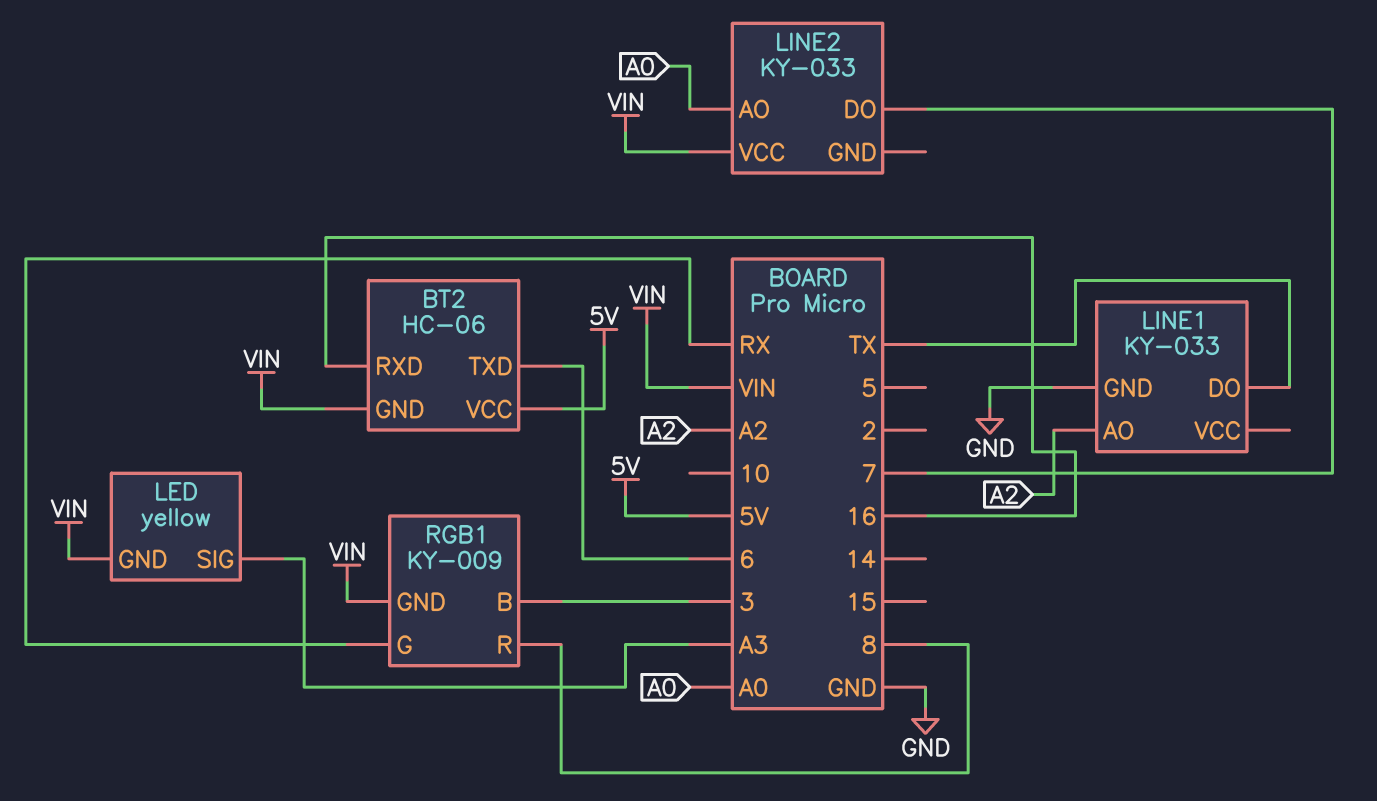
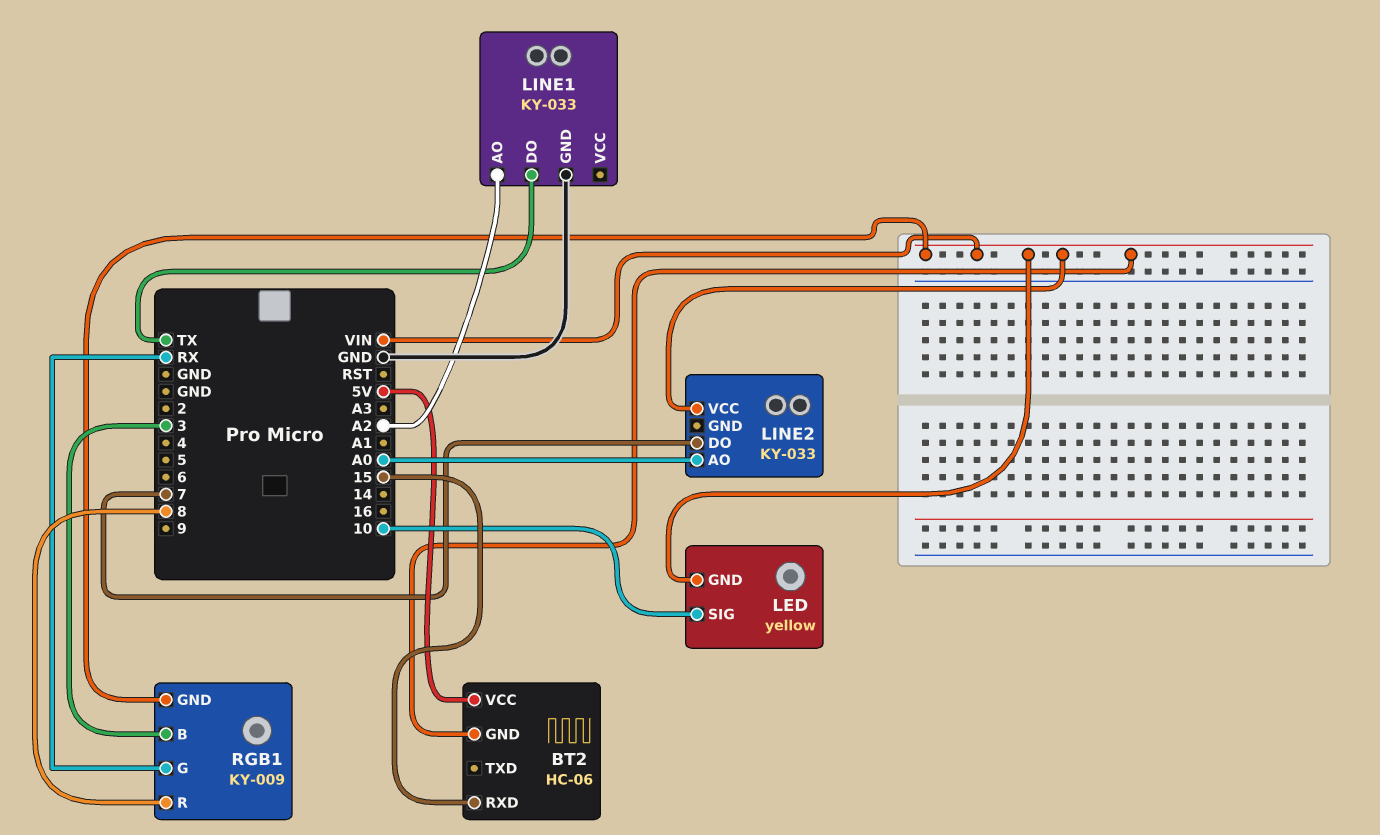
BT2 pin RXD: 16 -> 15
BT2 pin TXD: 6 -> none
LED pin SIG: A3 -> 10

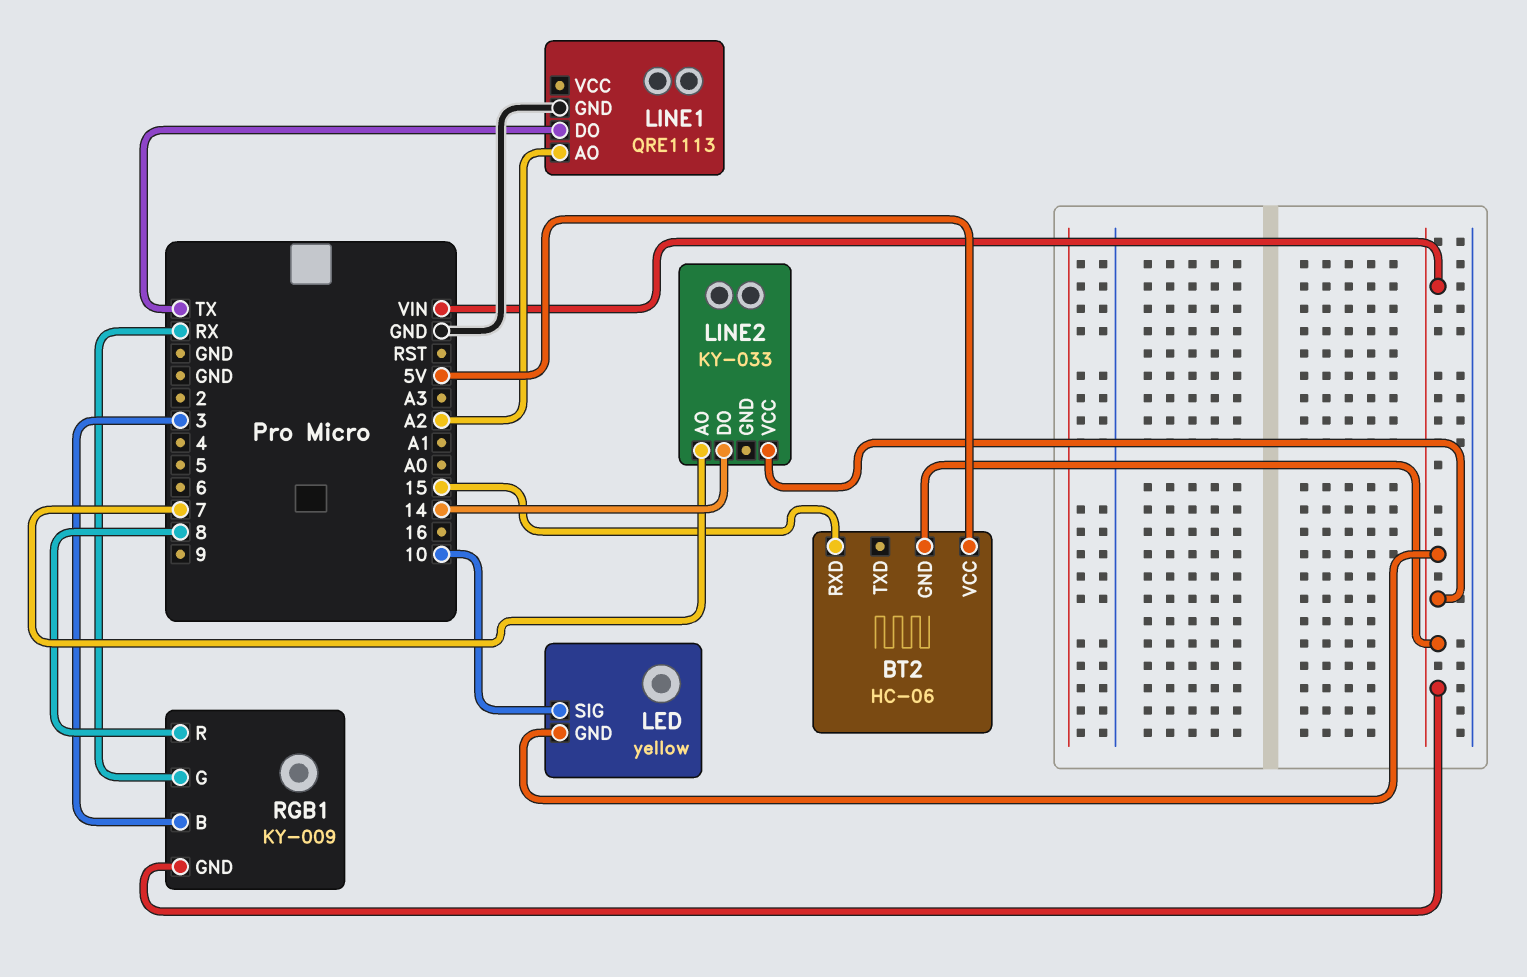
LINE1: KY-033 -> QRE1113
LINE2 pin AO: A0 -> 7
LINE2 pin DO: 7 -> 14

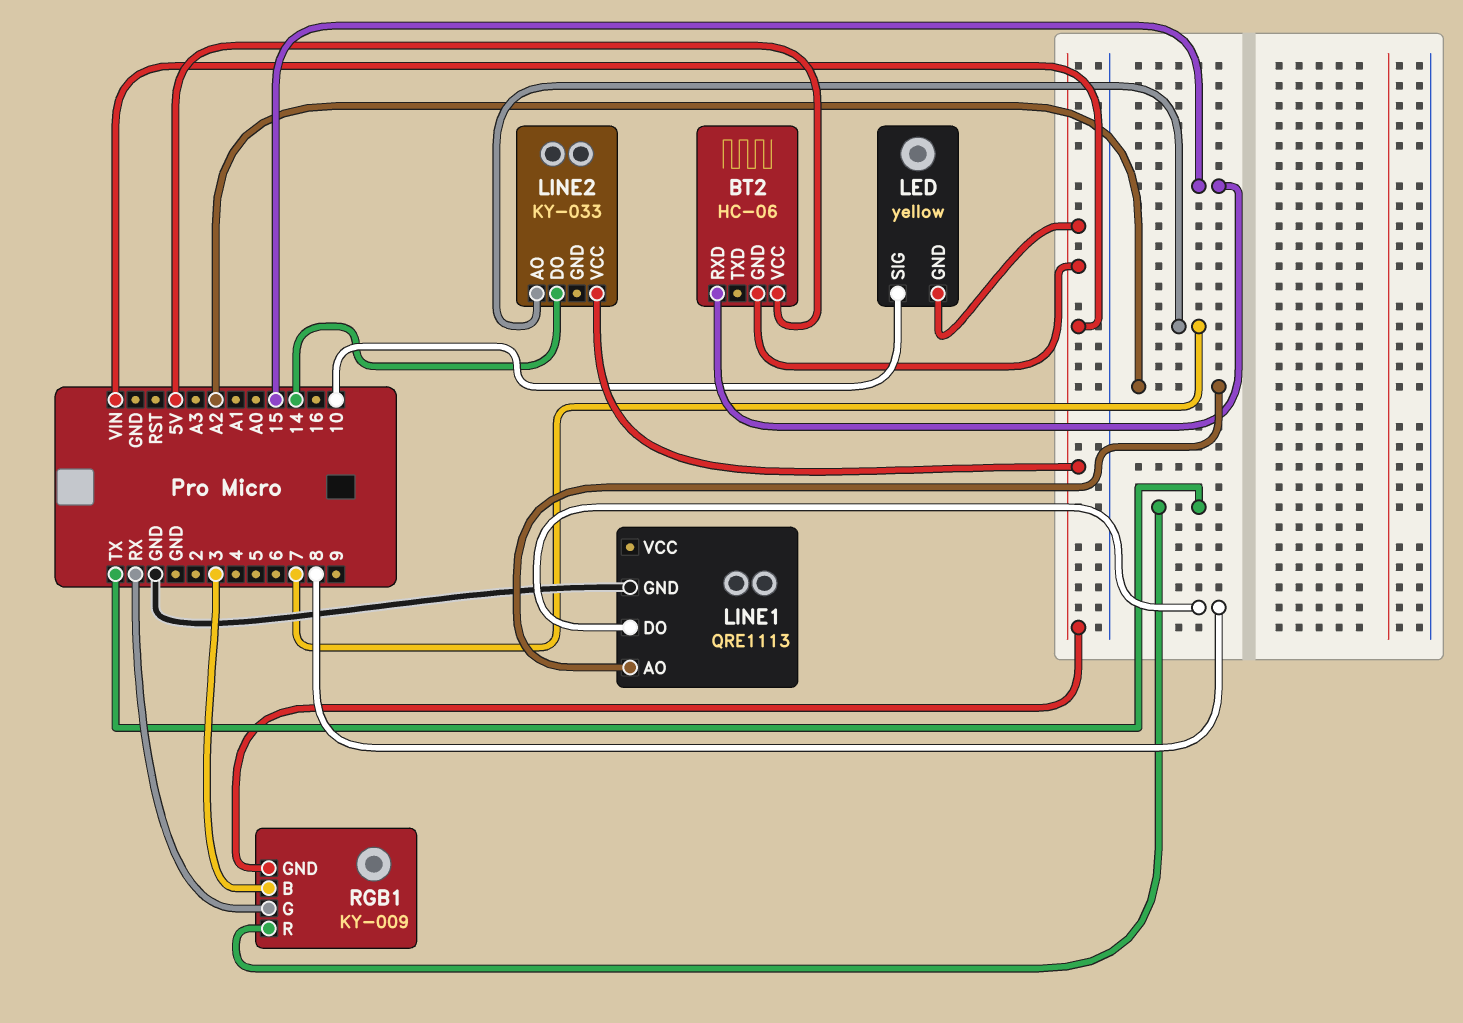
LINE1 pin DO: TX -> 8
RGB1 pin R: 8 -> TX

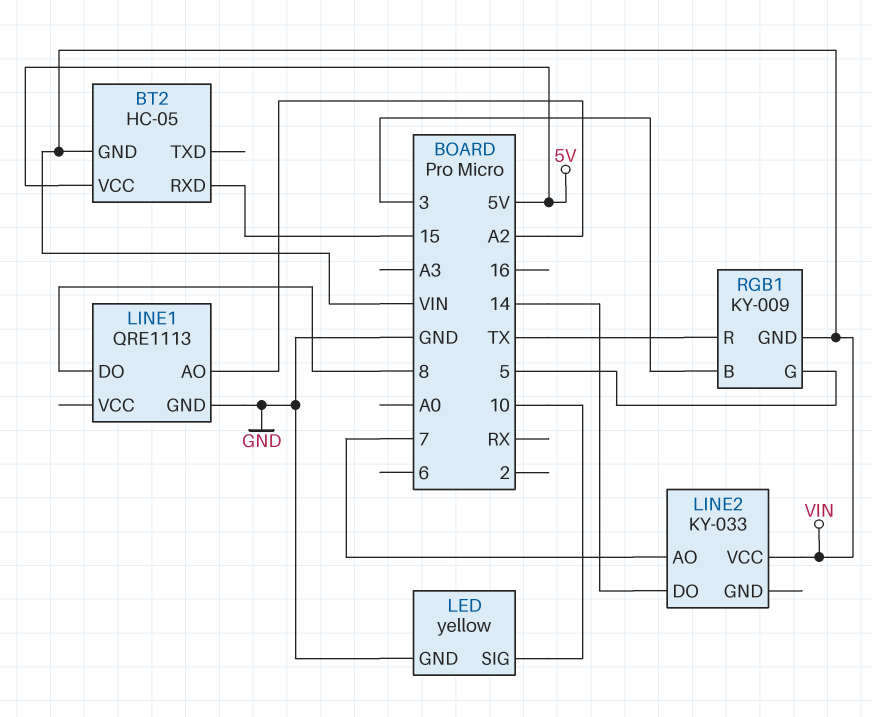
BT2: HC-06 -> HC-05
LED pin GND: VIN -> GND
RGB1 pin G: RX -> 5

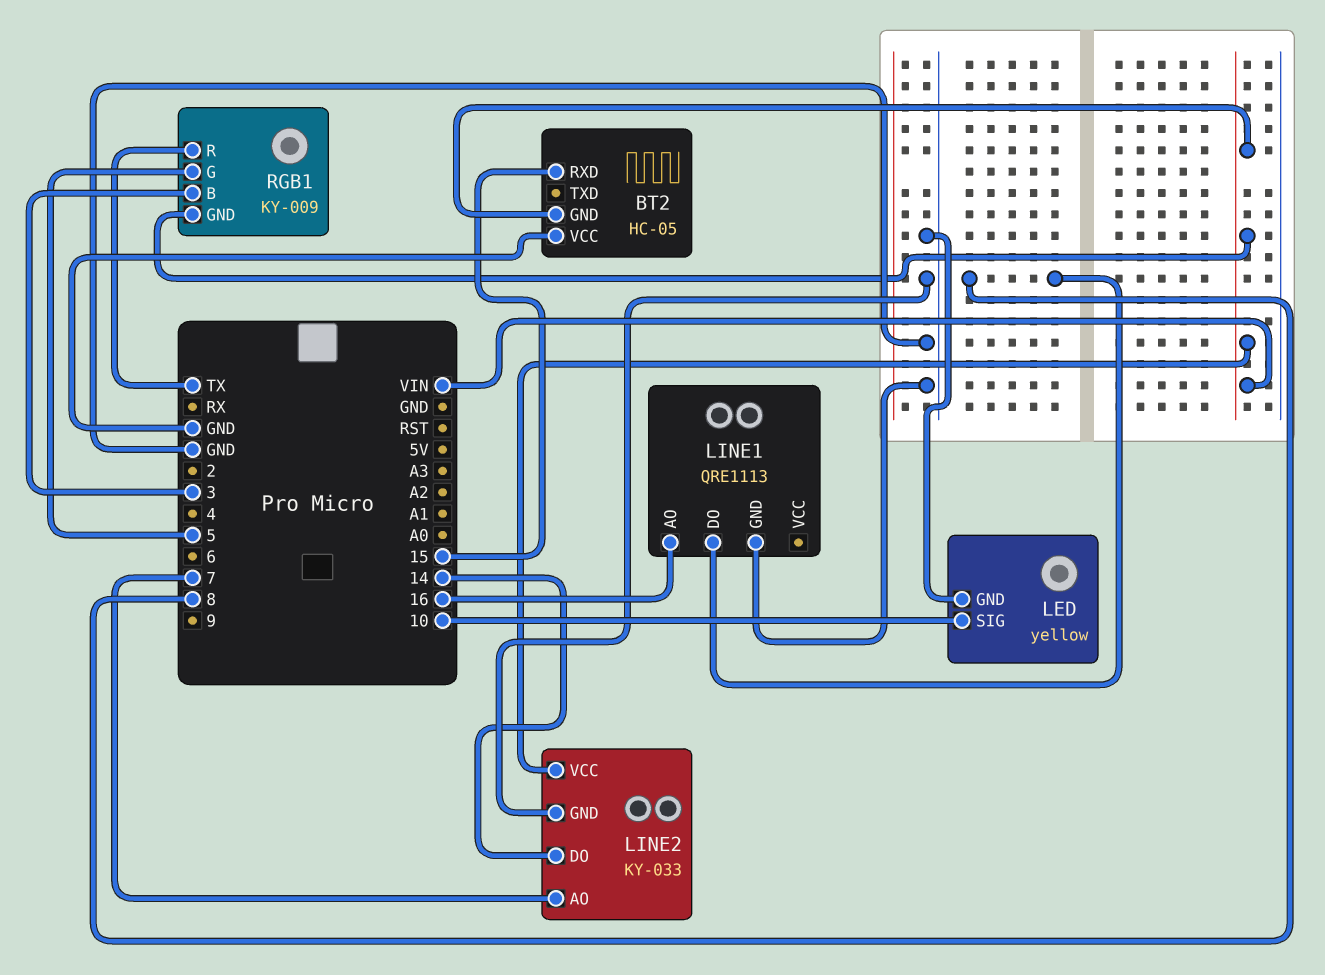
BT2 pin VCC: 5V -> GND
LINE1 pin AO: A2 -> 16
LINE2 pin GND: none -> GND

